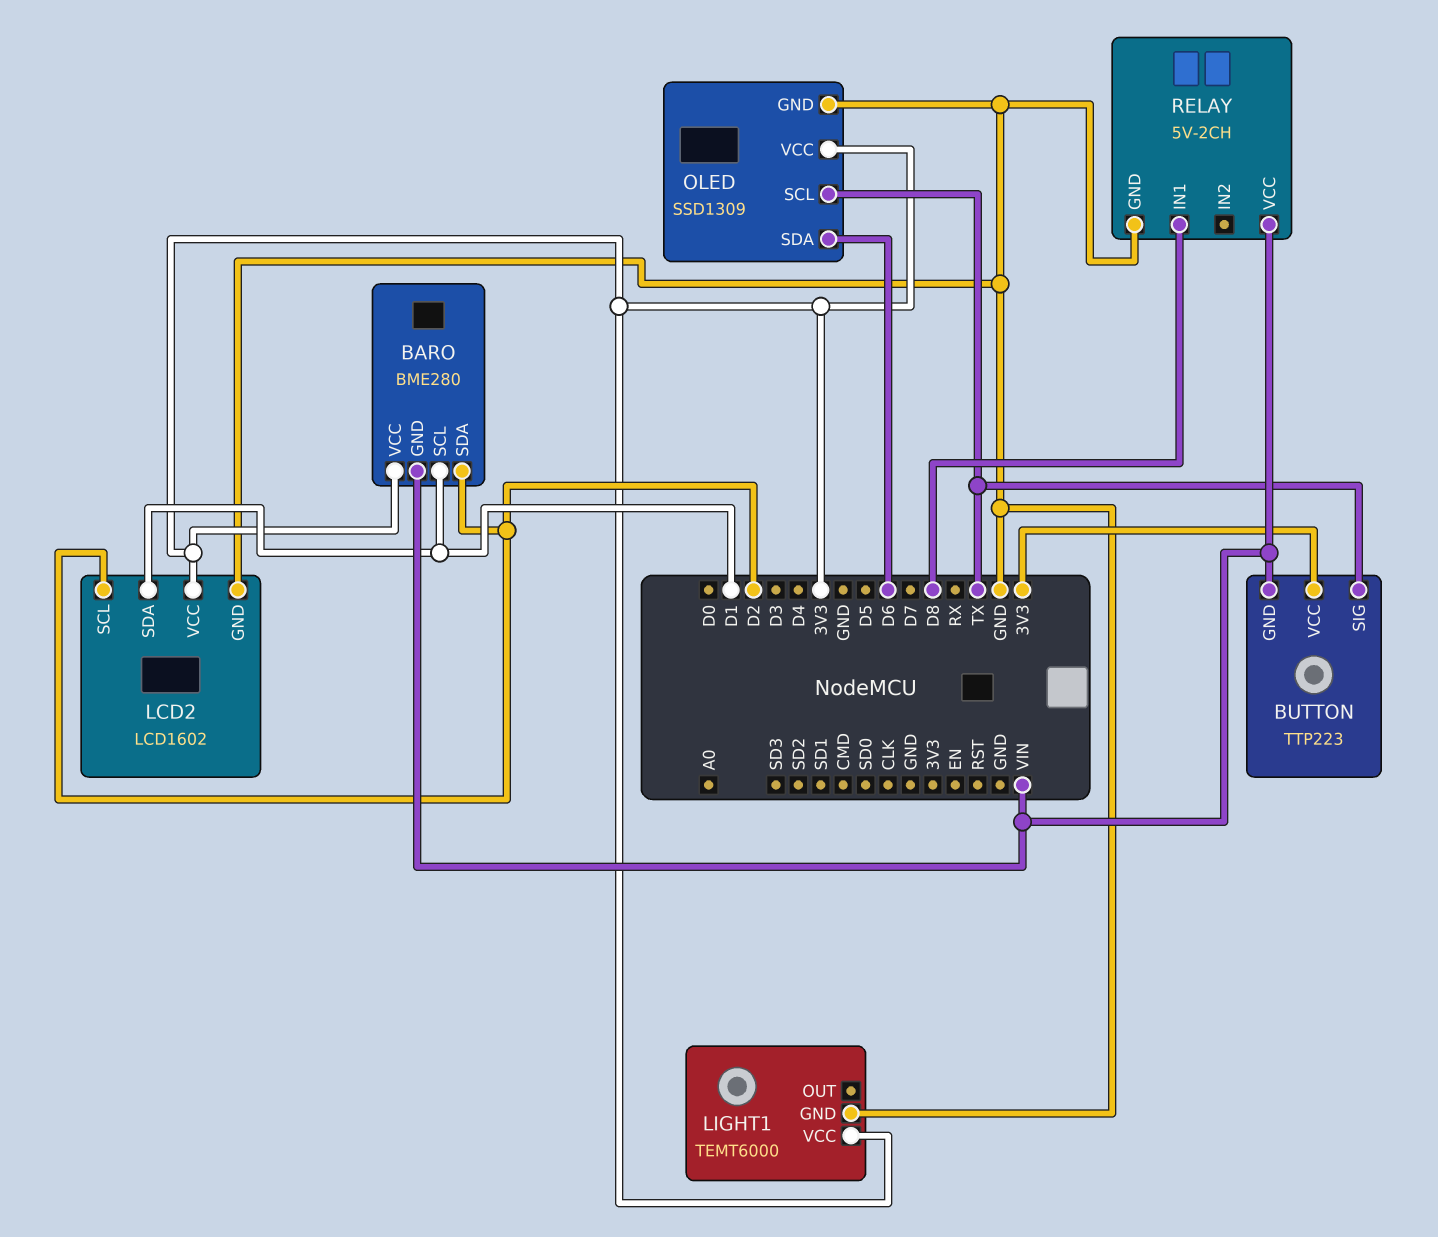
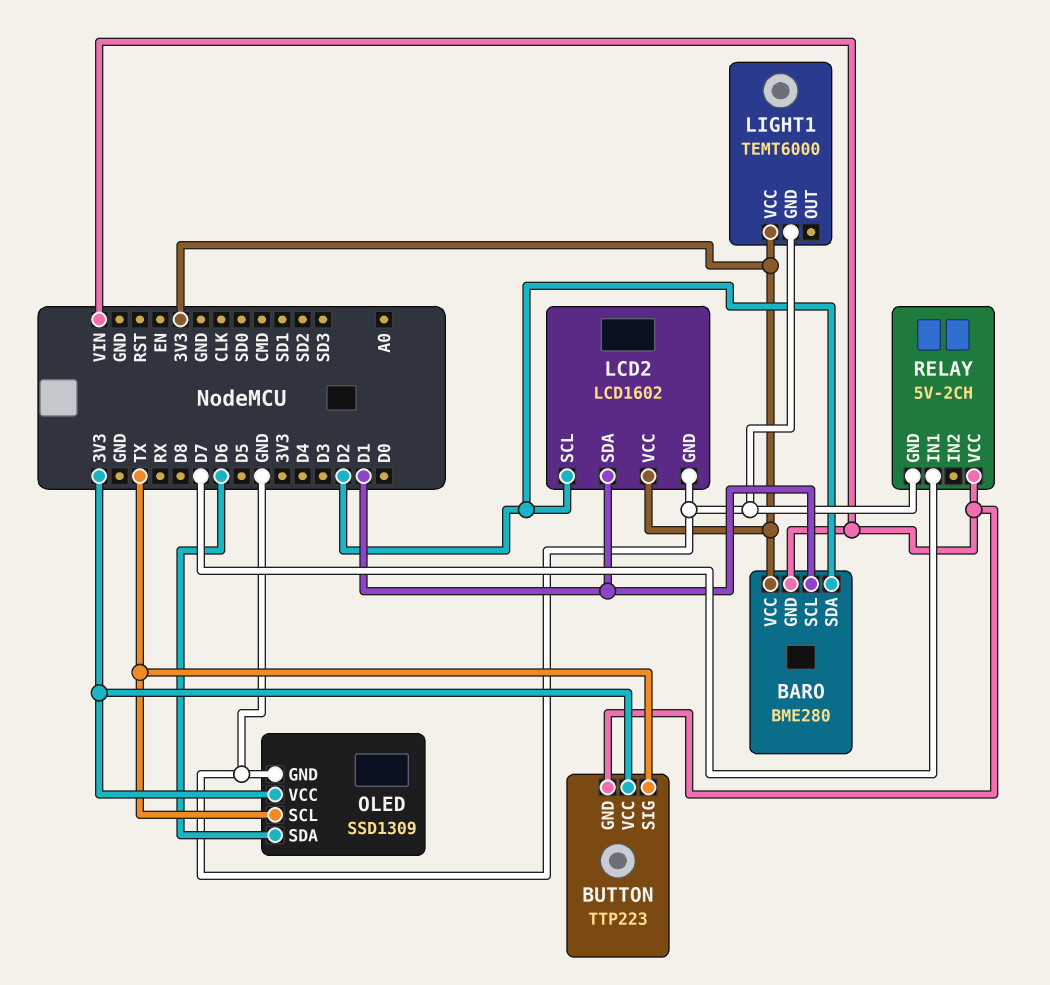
RELAY pin IN1: D8 -> D7

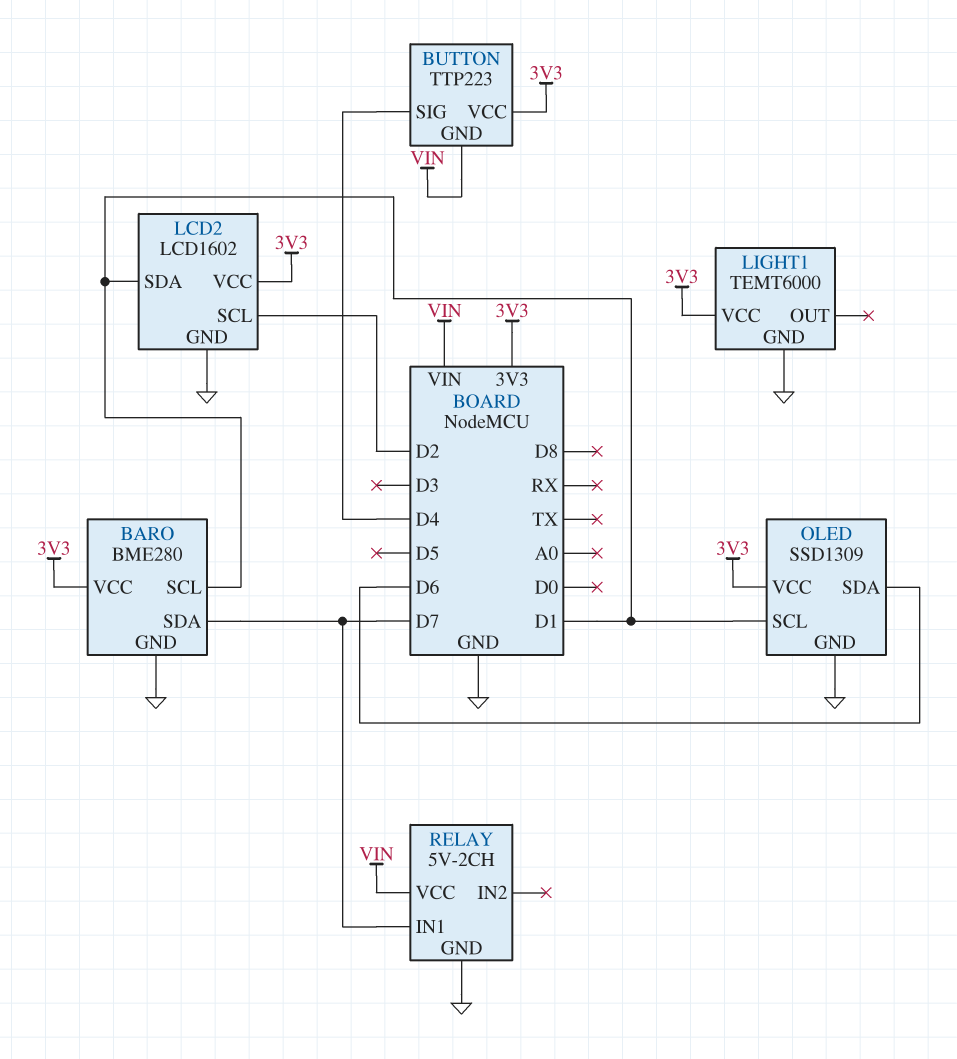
BARO pin GND: VIN -> GND
BARO pin SDA: D2 -> D7
BUTTON pin SIG: TX -> D4
OLED pin SCL: TX -> D1

